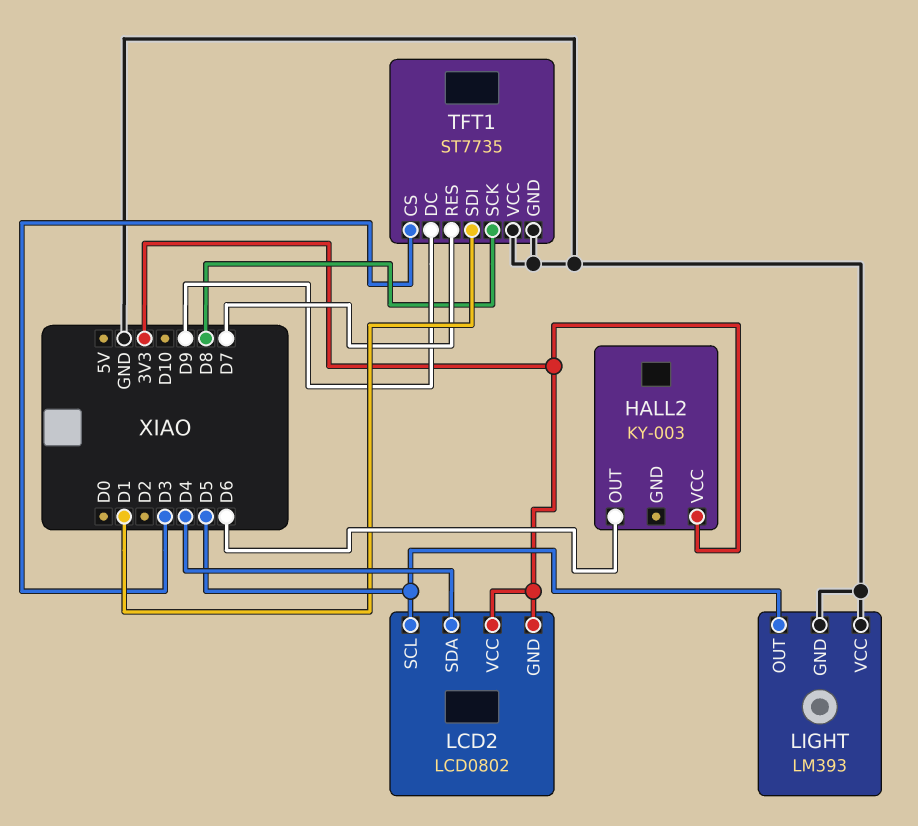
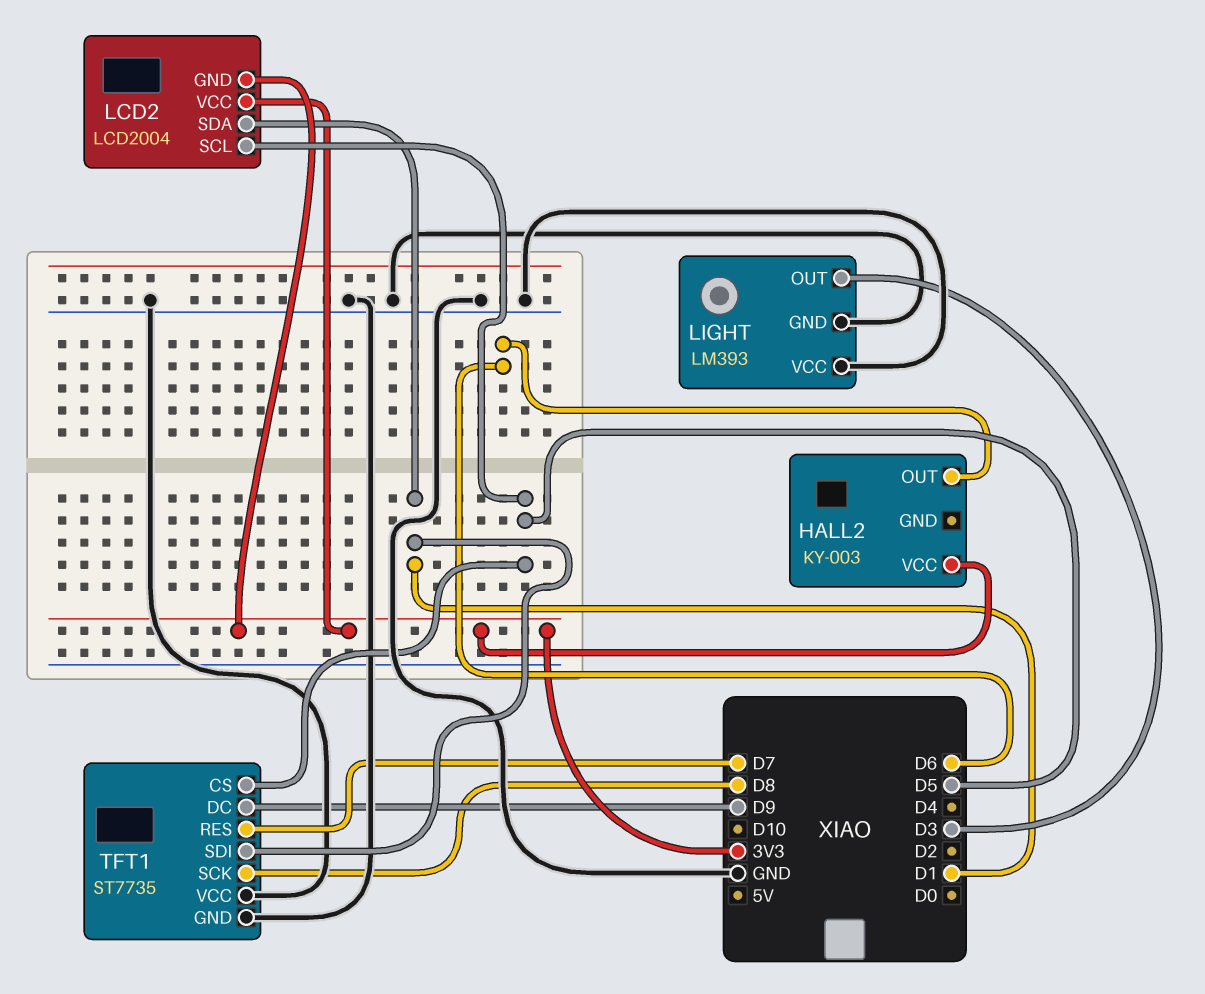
LCD2: LCD0802 -> LCD2004
LCD2 pin SDA: D4 -> D1
LIGHT pin OUT: D5 -> D3
TFT1 pin CS: D3 -> D5

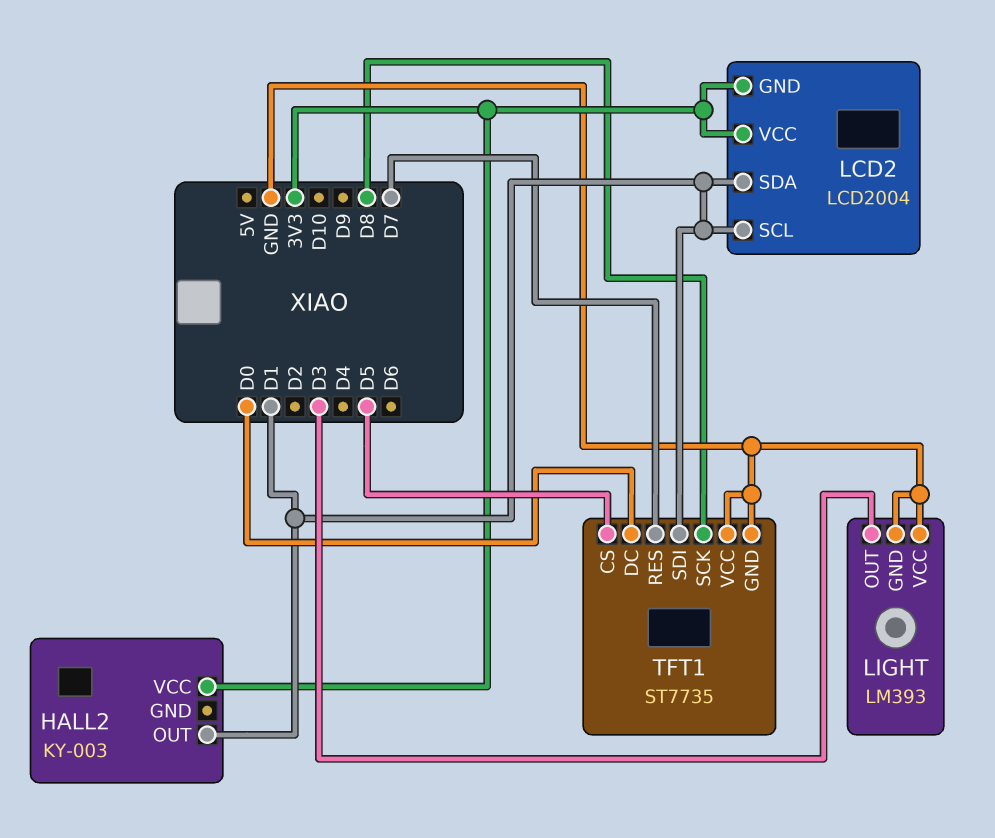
HALL2 pin OUT: D6 -> D1
LCD2 pin SCL: D5 -> D1
TFT1 pin DC: D9 -> D0

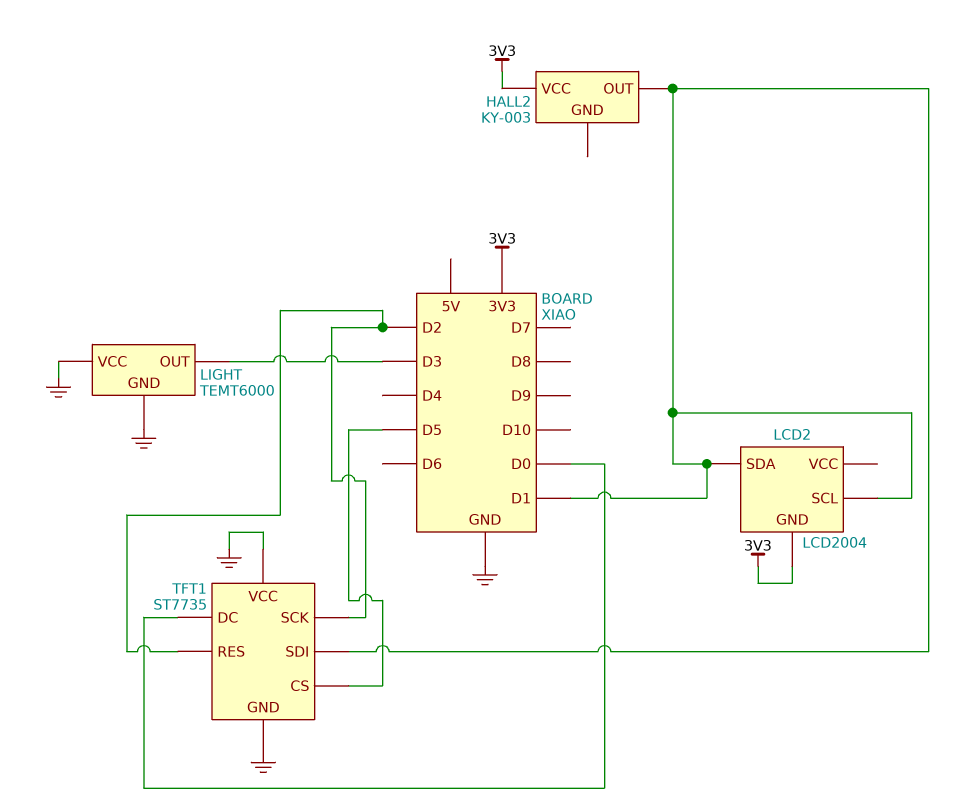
LCD2 pin VCC: 3V3 -> none
LIGHT: LM393 -> TEMT6000
TFT1 pin RES: D7 -> D2
TFT1 pin SCK: D8 -> D2

